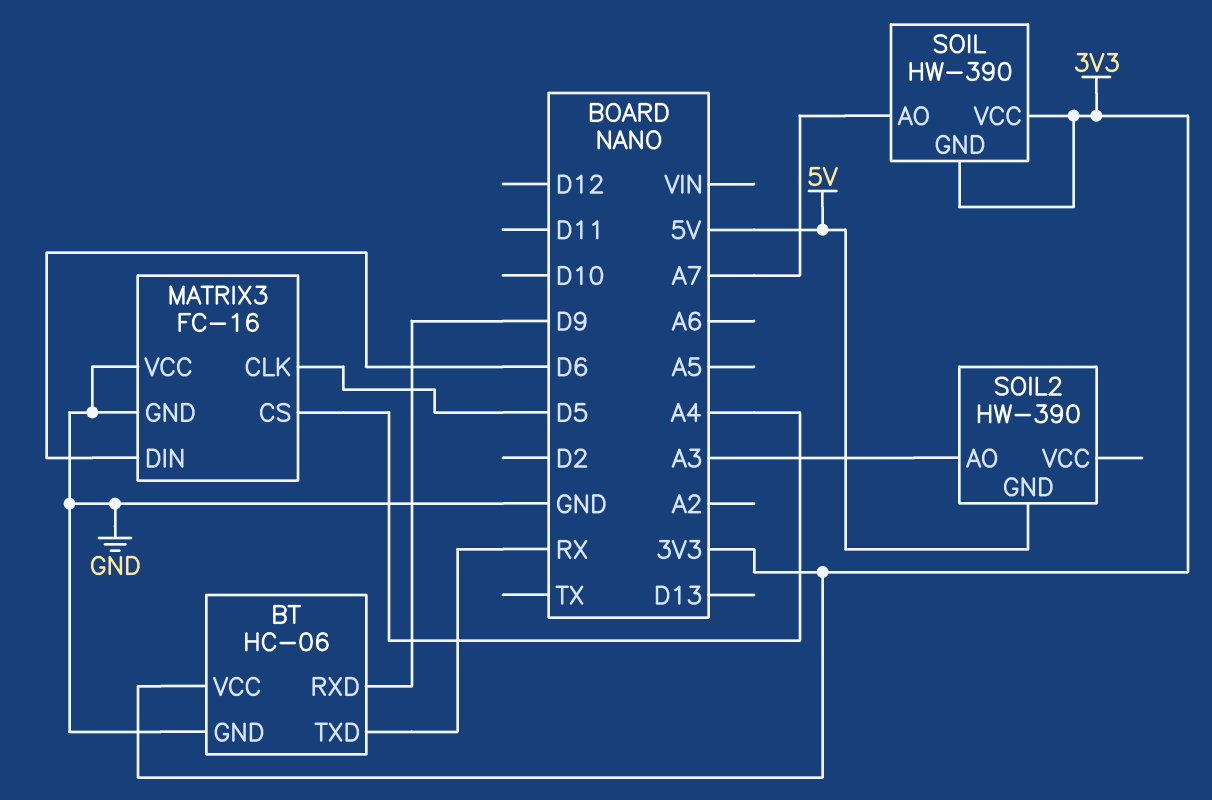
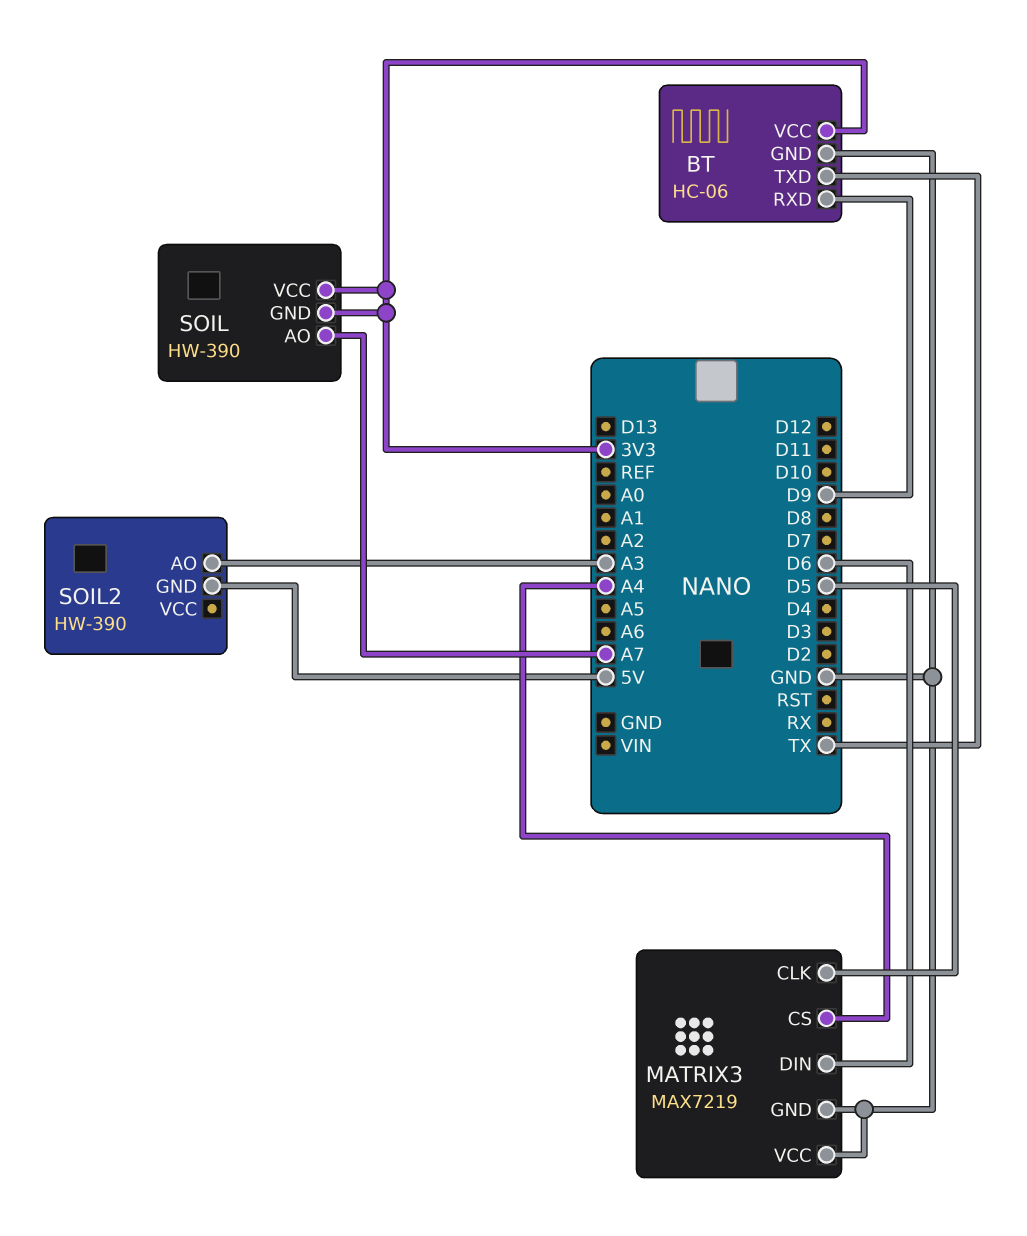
BT pin TXD: RX -> TX
MATRIX3: FC-16 -> MAX7219

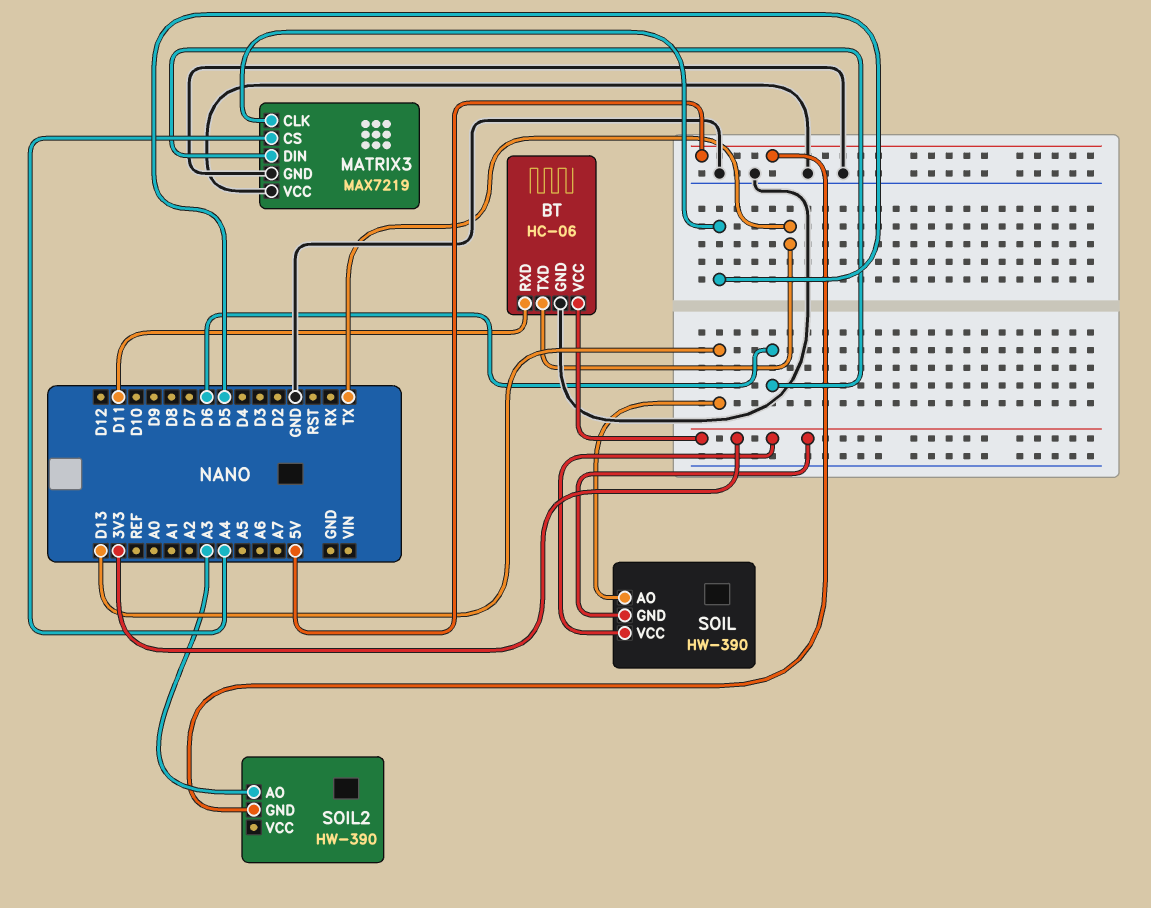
BT pin RXD: D9 -> D11
SOIL pin AO: A7 -> D13

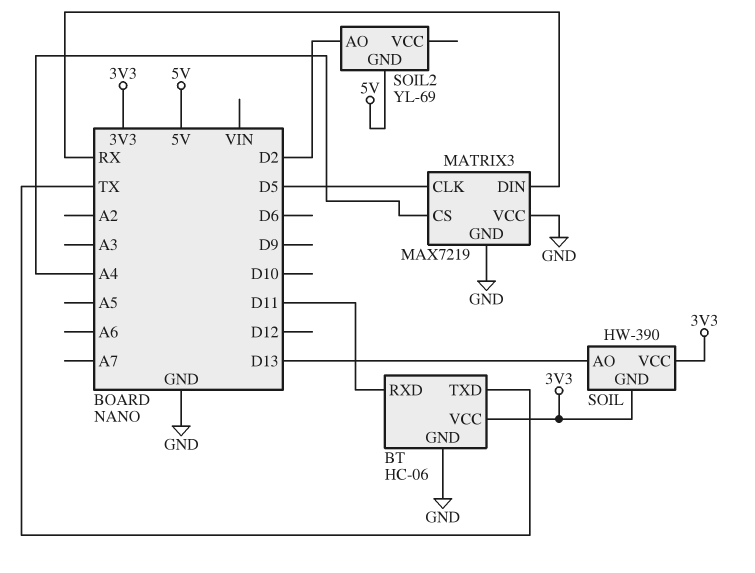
MATRIX3 pin DIN: D6 -> RX
SOIL2: HW-390 -> YL-69
SOIL2 pin AO: A3 -> D2

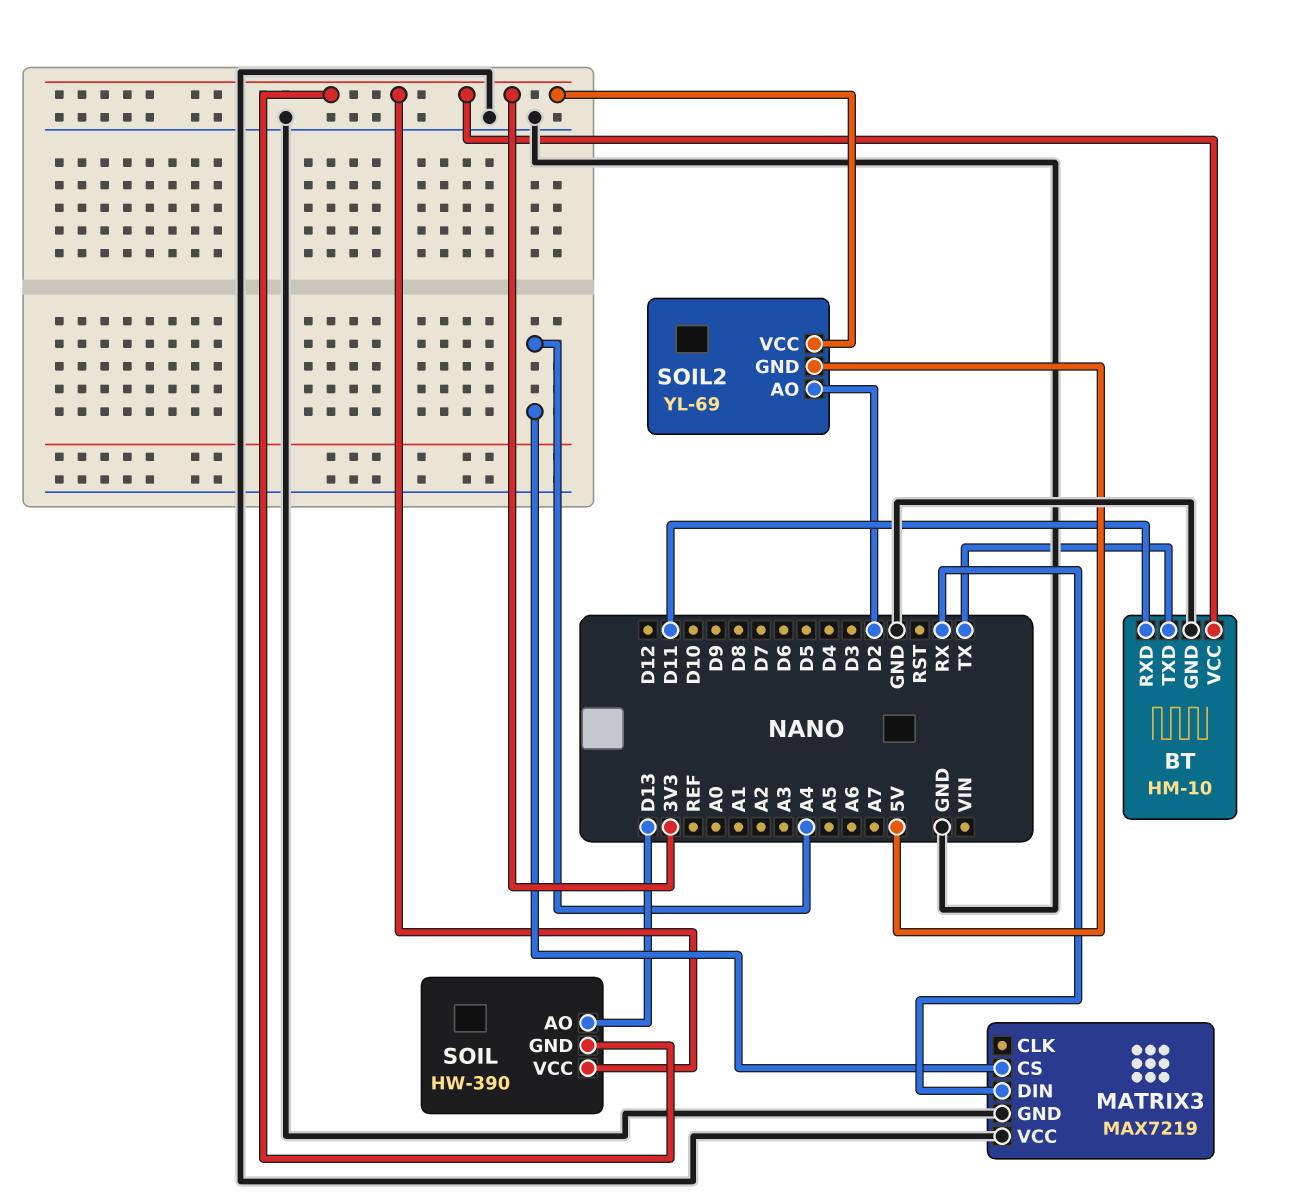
BT: HC-06 -> HM-10
MATRIX3 pin CLK: D5 -> none
SOIL2 pin VCC: none -> 3V3

